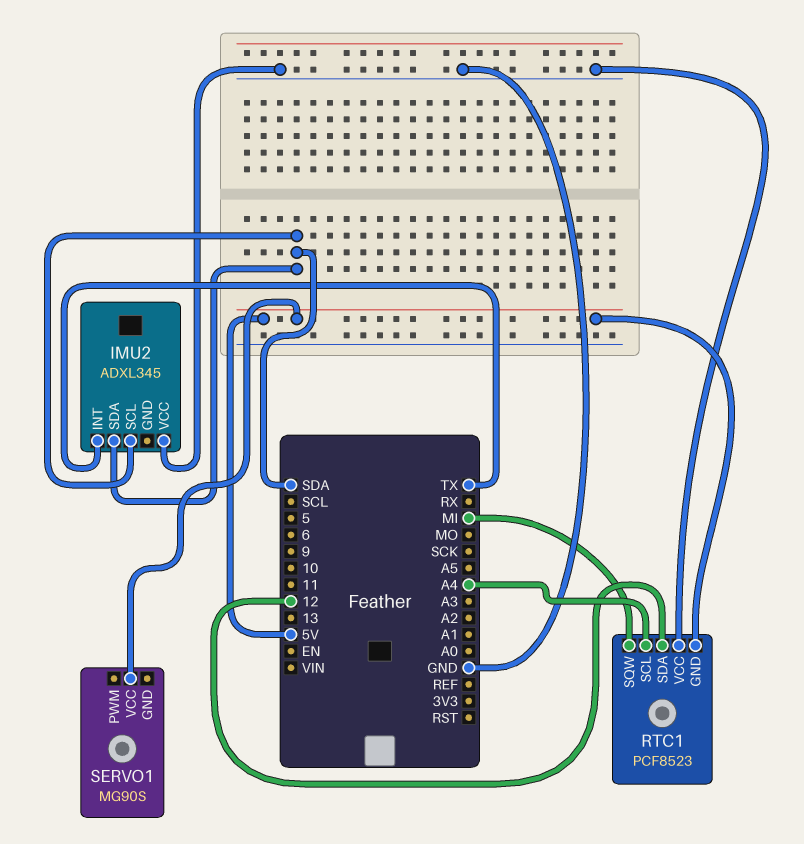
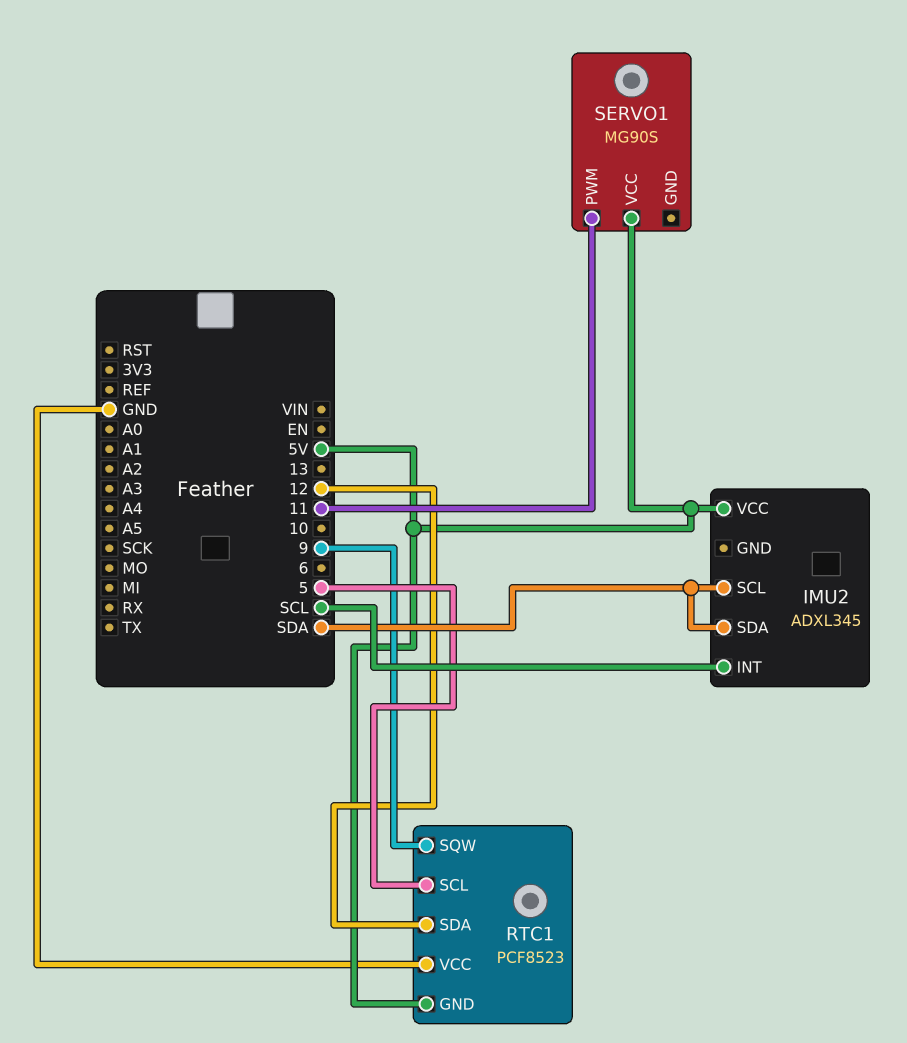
IMU2 pin INT: TX -> SCL
IMU2 pin VCC: GND -> 5V
RTC1 pin SCL: A4 -> 5
RTC1 pin SQW: MI -> 9
SERVO1 pin PWM: none -> 11

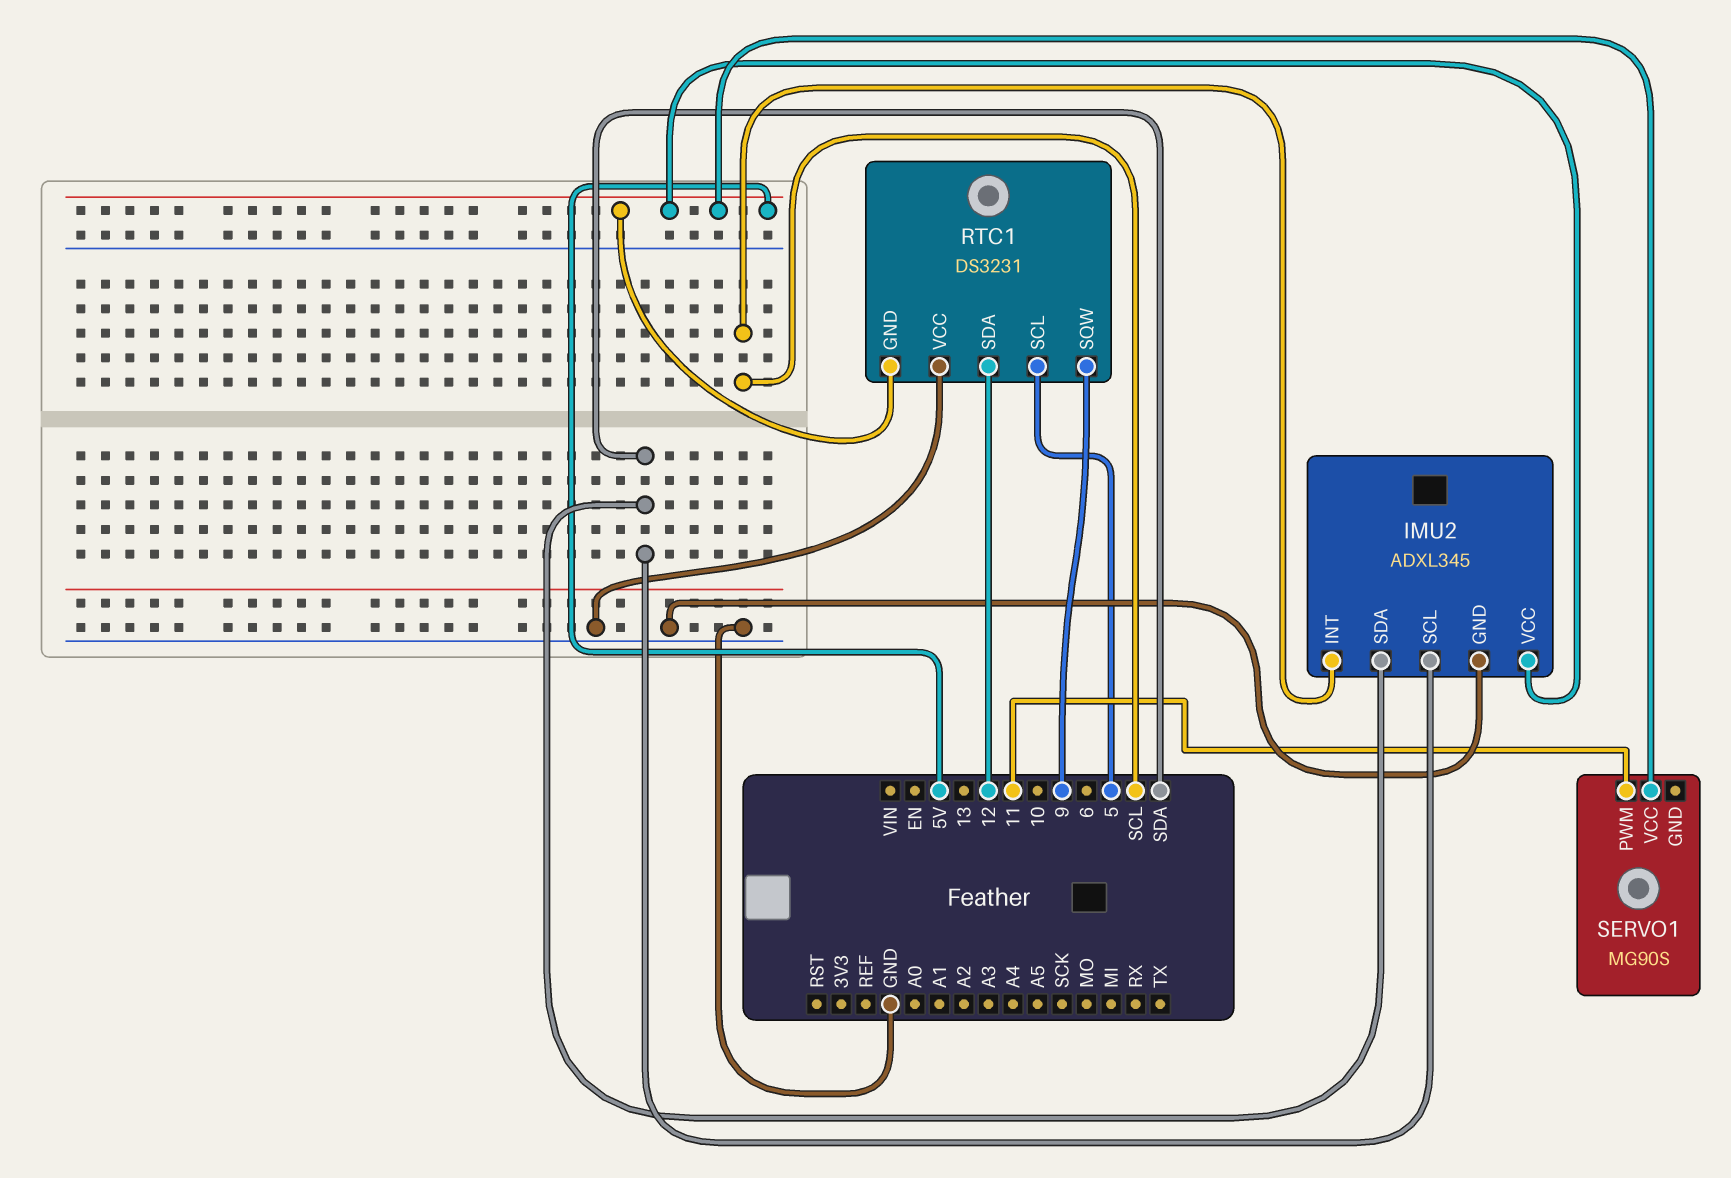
IMU2 pin GND: none -> GND
RTC1: PCF8523 -> DS3231

